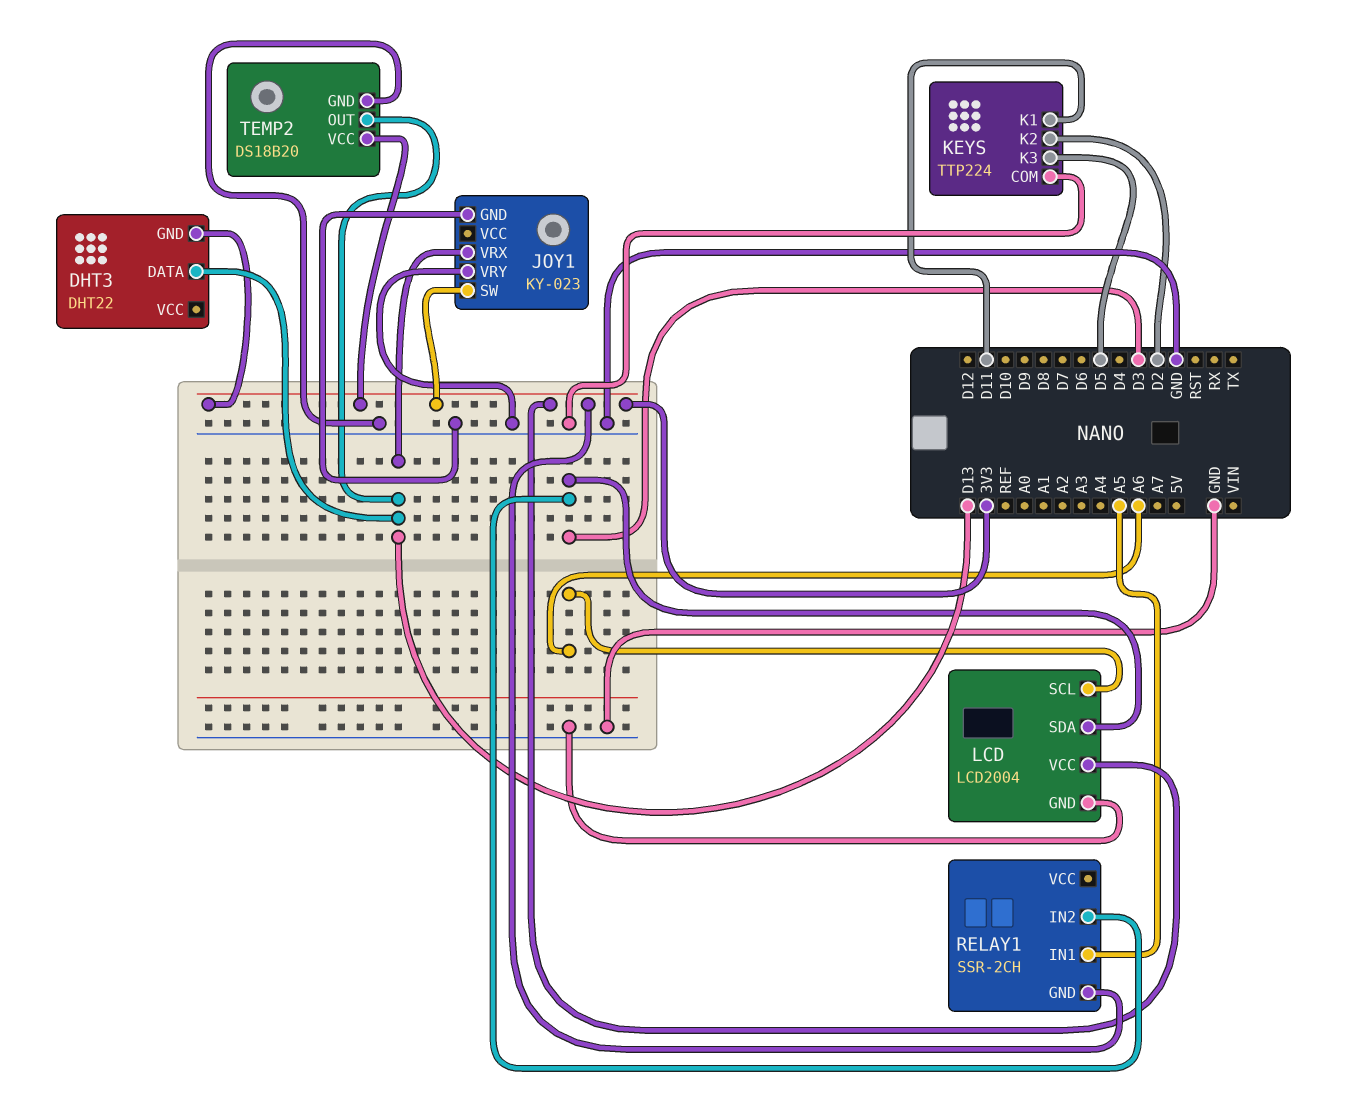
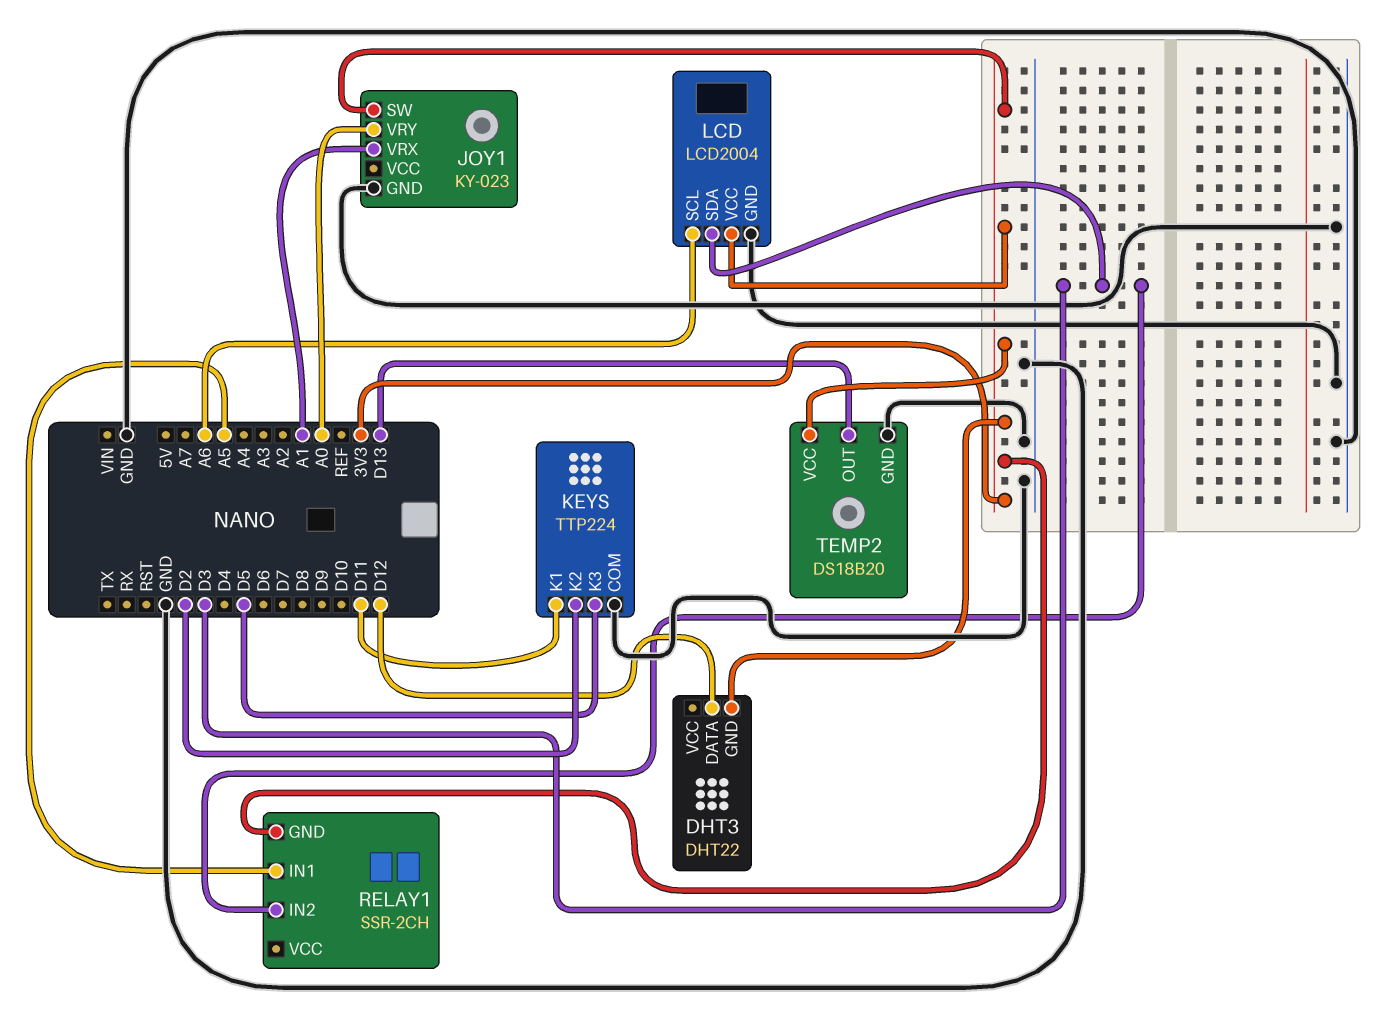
DHT3 pin DATA: D13 -> D12
JOY1 pin VRX: D13 -> A1
JOY1 pin VRY: GND -> A0

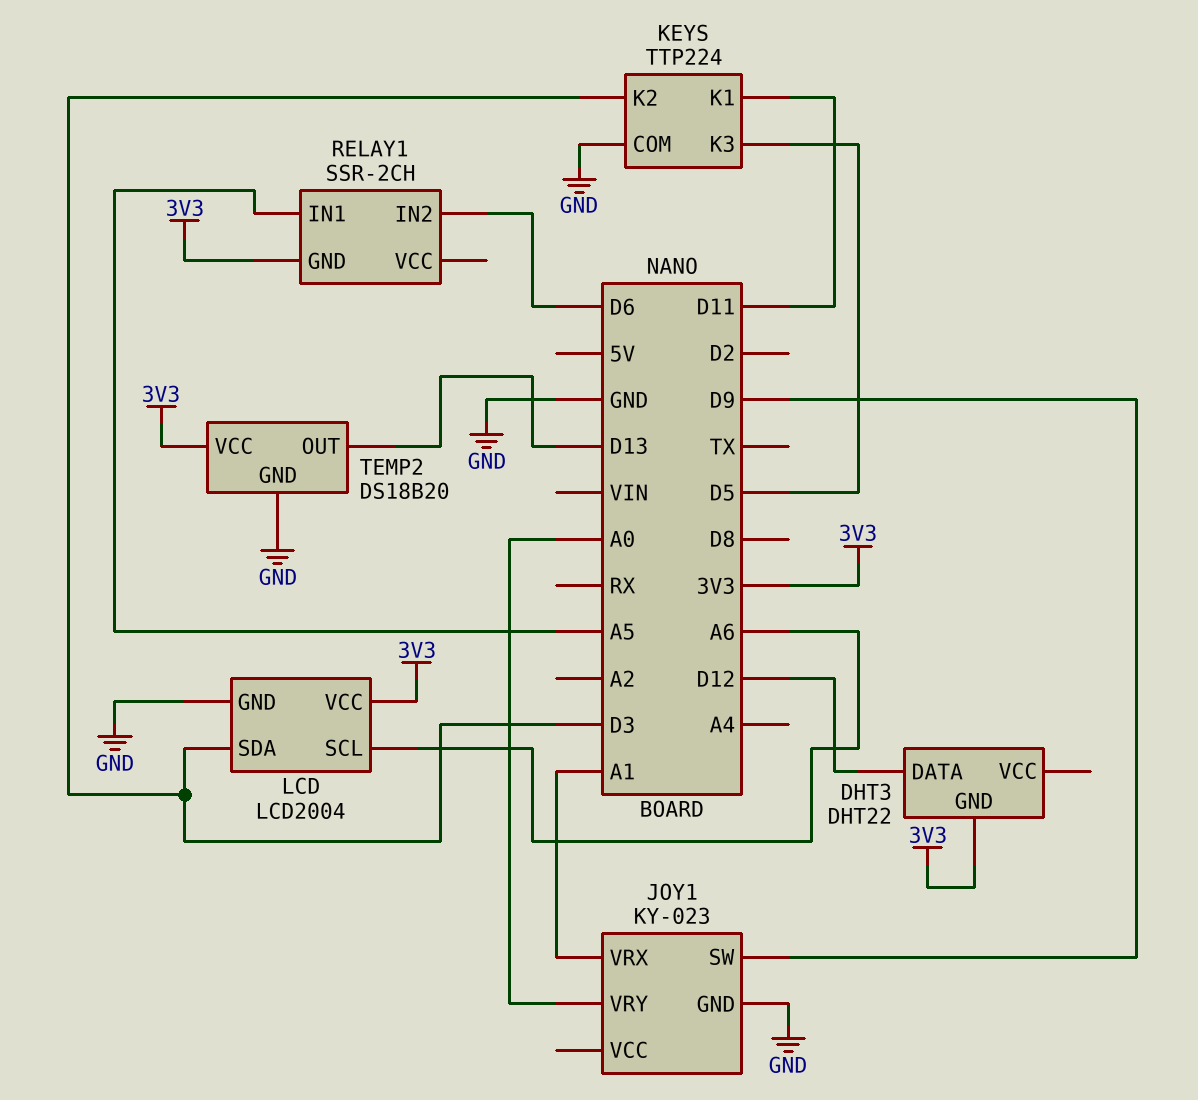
JOY1 pin SW: 3V3 -> D9
KEYS pin K2: D2 -> D3
RELAY1 pin IN2: D3 -> D6

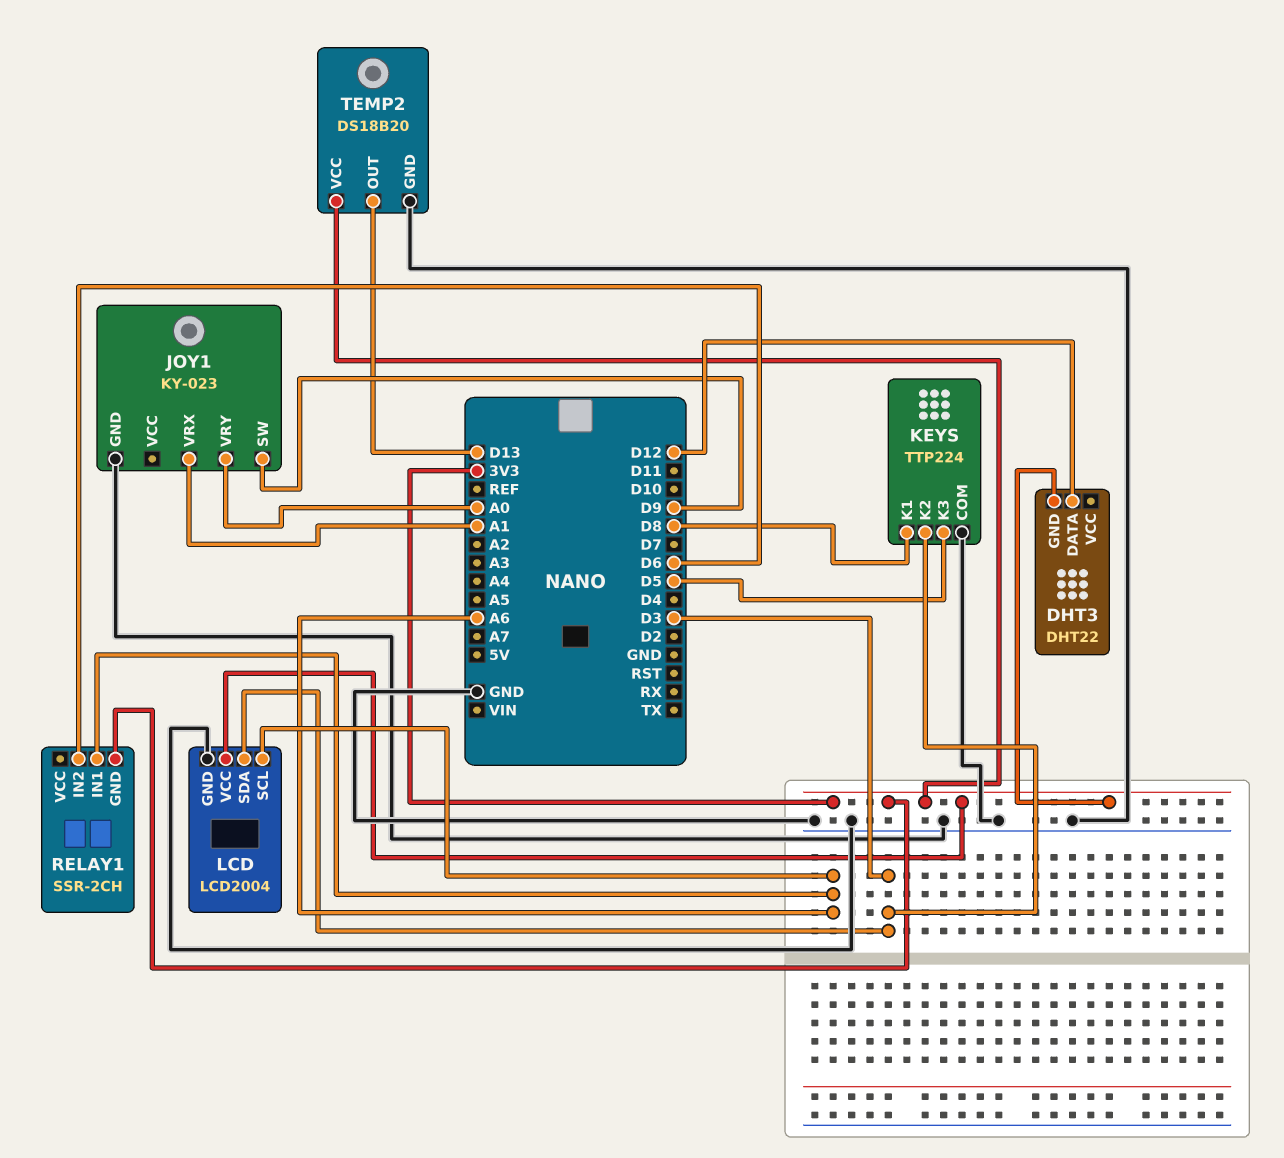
KEYS pin K1: D11 -> D8
RELAY1 pin IN1: A5 -> A6

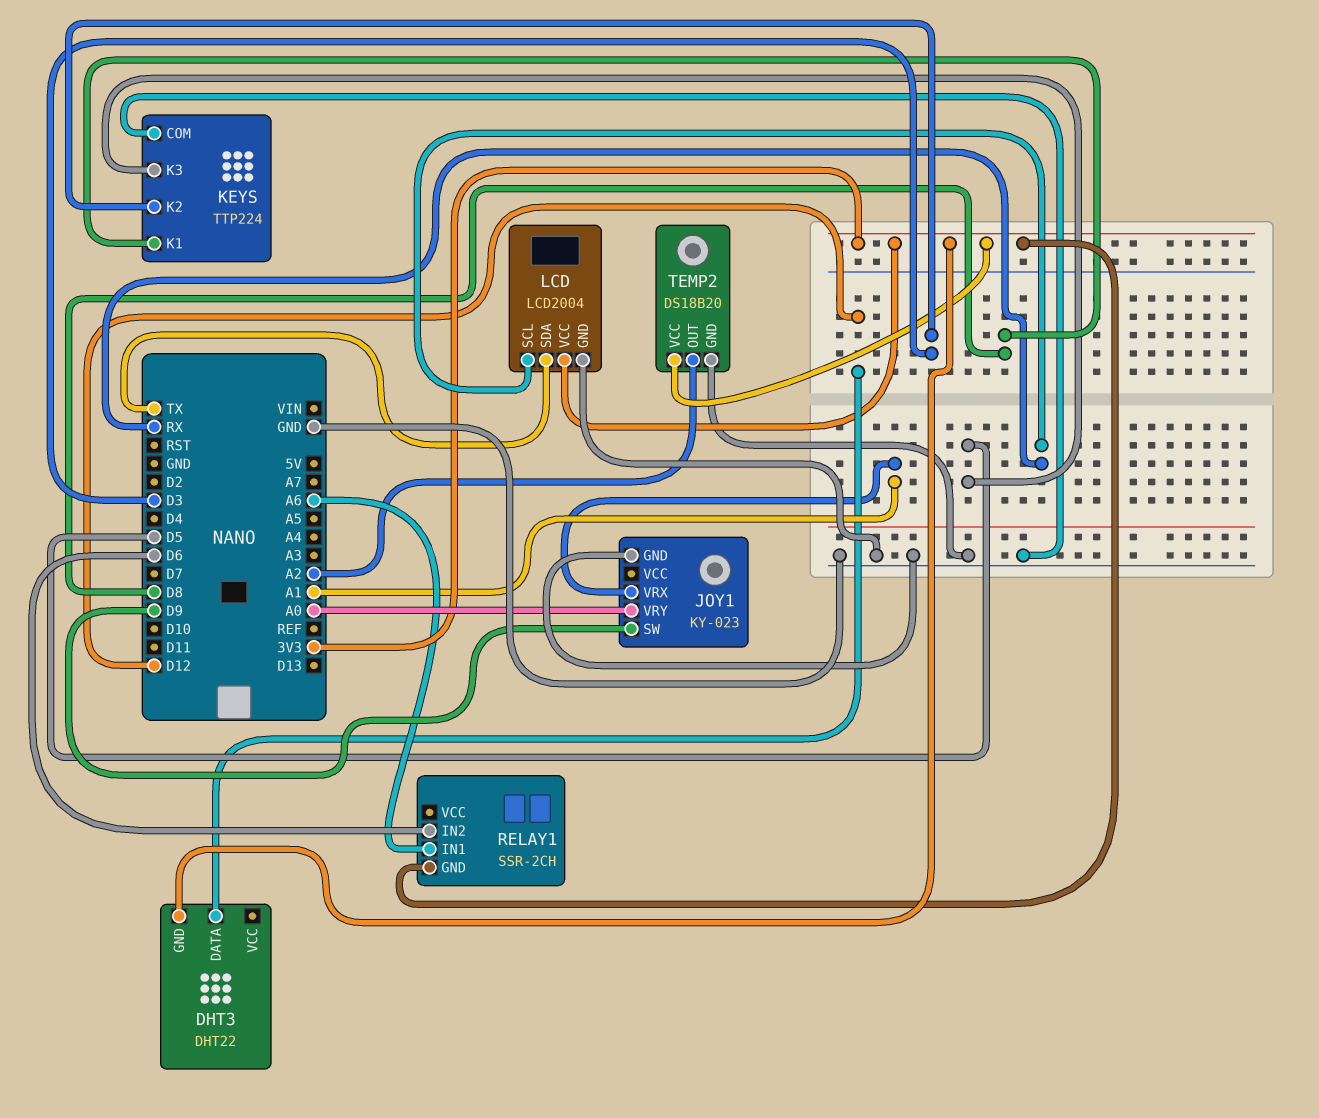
LCD pin SCL: A6 -> RX
LCD pin SDA: D3 -> TX
TEMP2 pin OUT: D13 -> A2

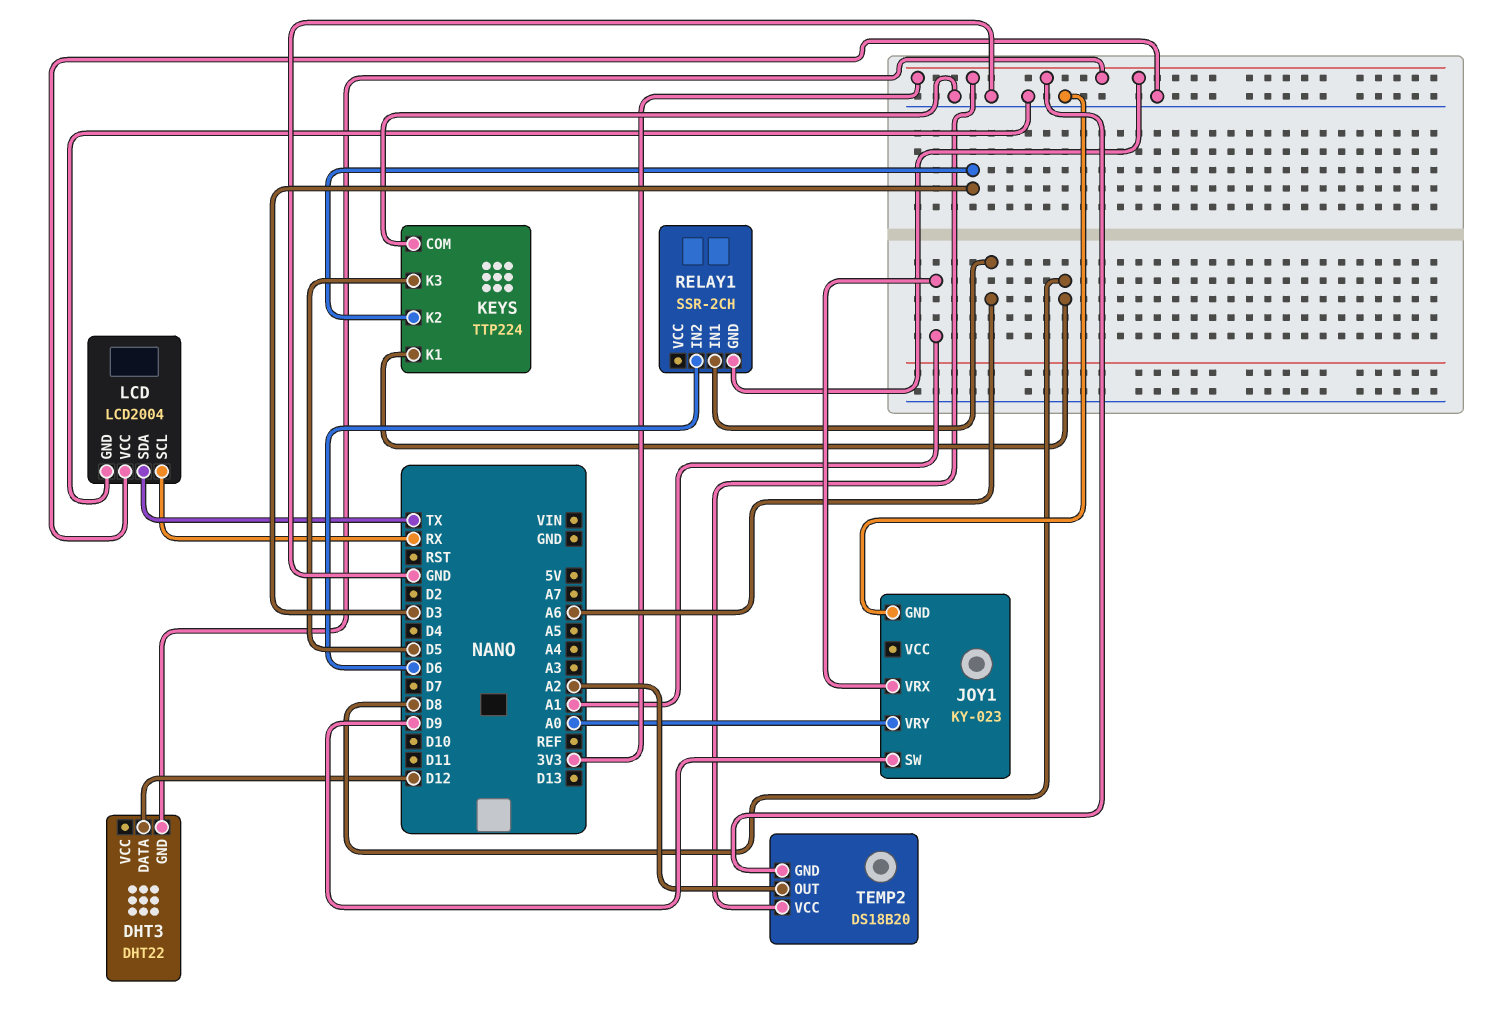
LCD pin VCC: 3V3 -> GND
TEMP2 pin GND: GND -> 3V3

